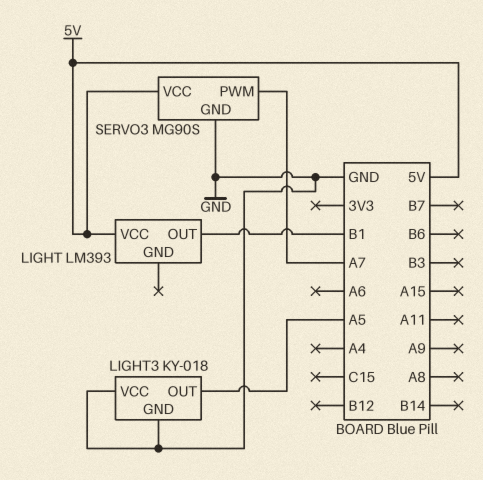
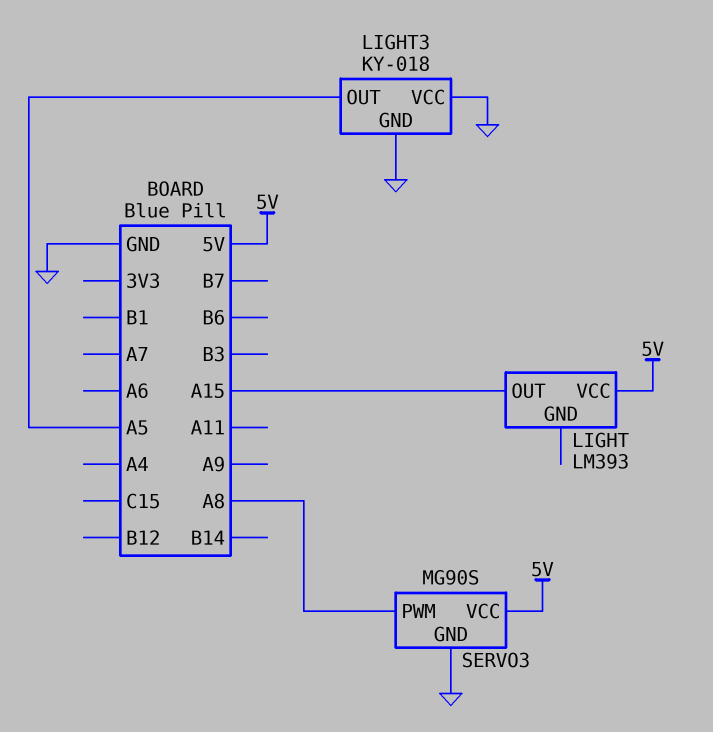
LIGHT pin OUT: B1 -> A15
SERVO3 pin PWM: A7 -> A8

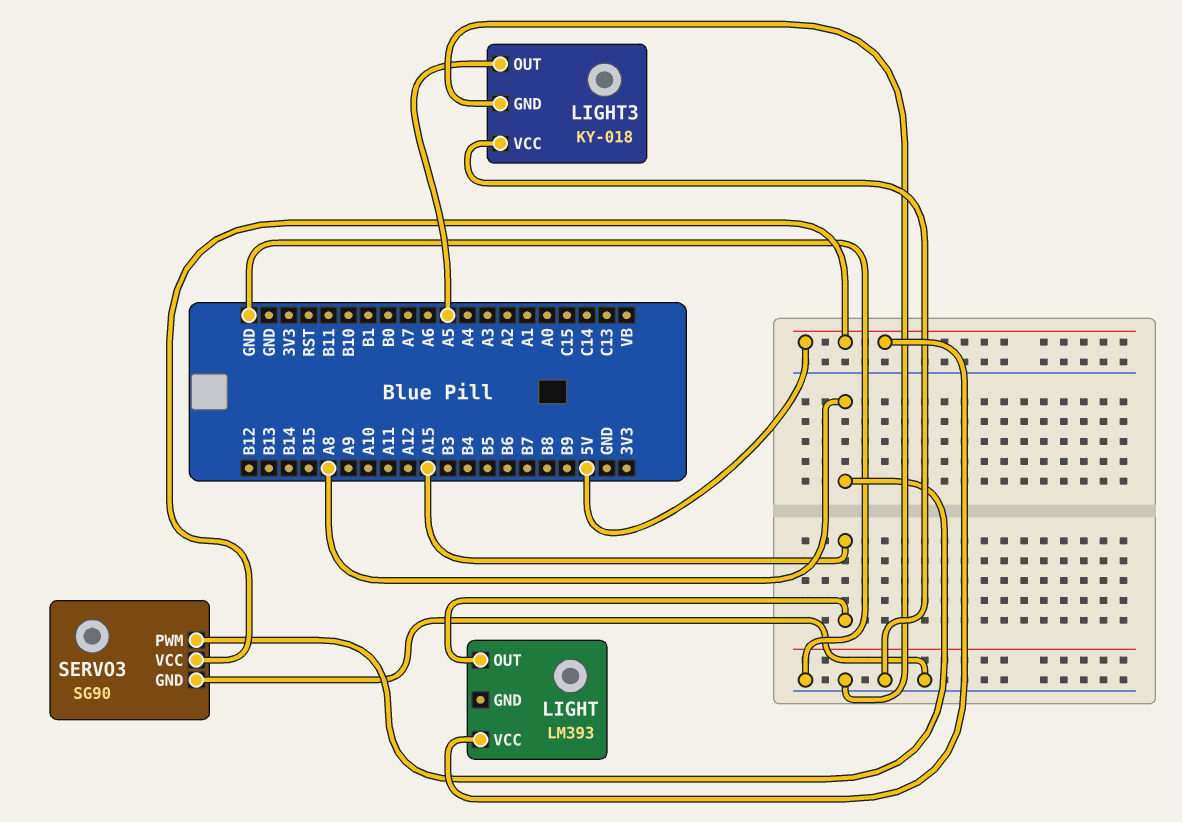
SERVO3: MG90S -> SG90

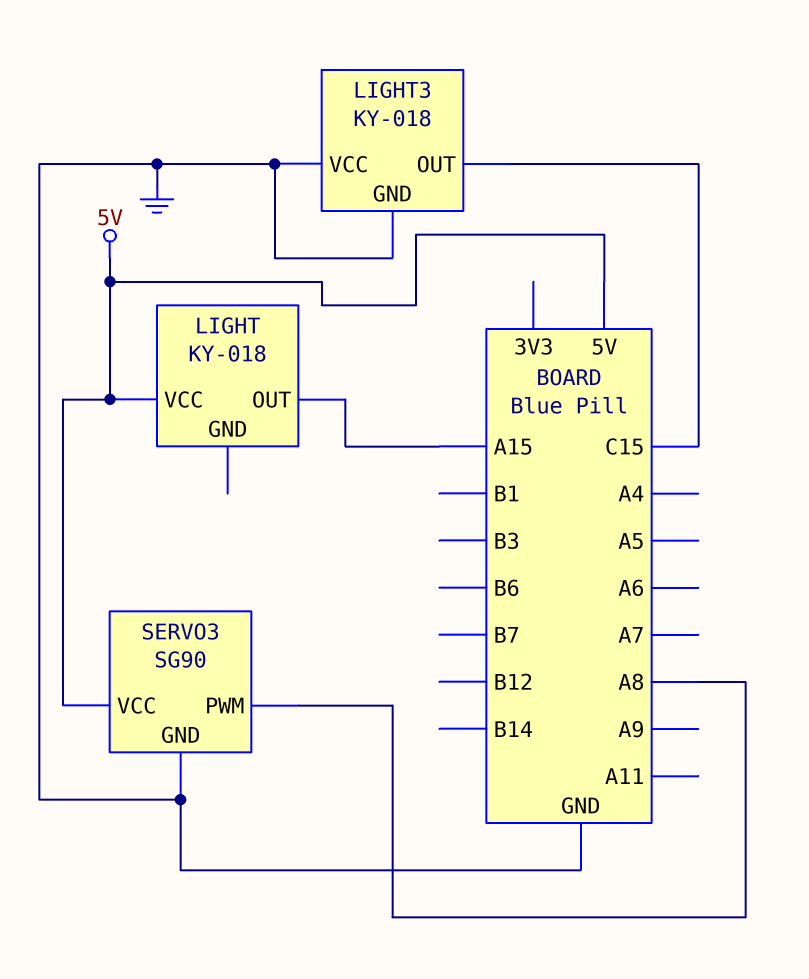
LIGHT: LM393 -> KY-018
LIGHT3 pin OUT: A5 -> C15

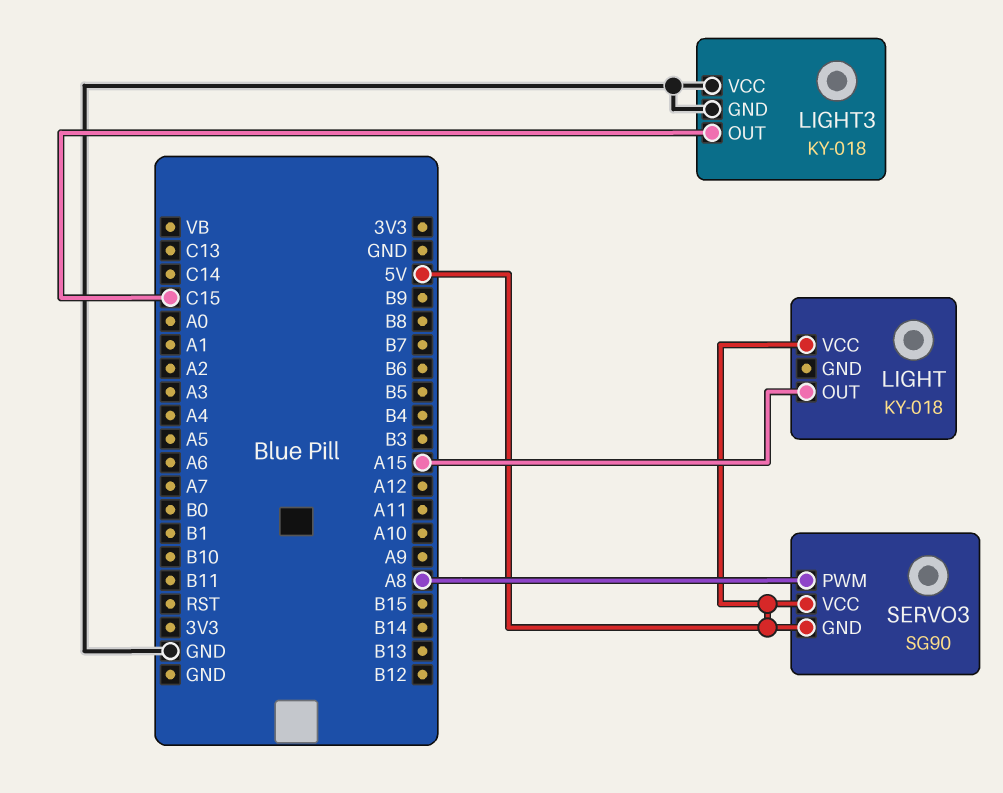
SERVO3 pin GND: GND -> 5V

